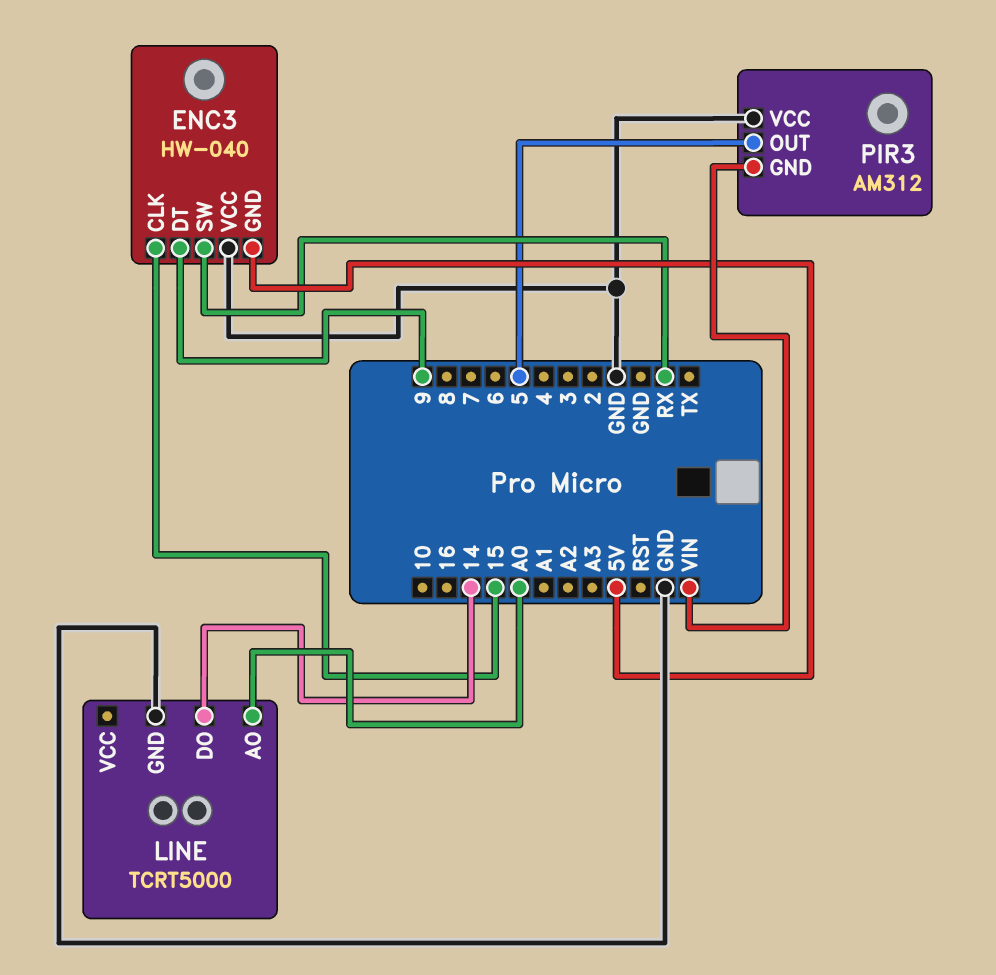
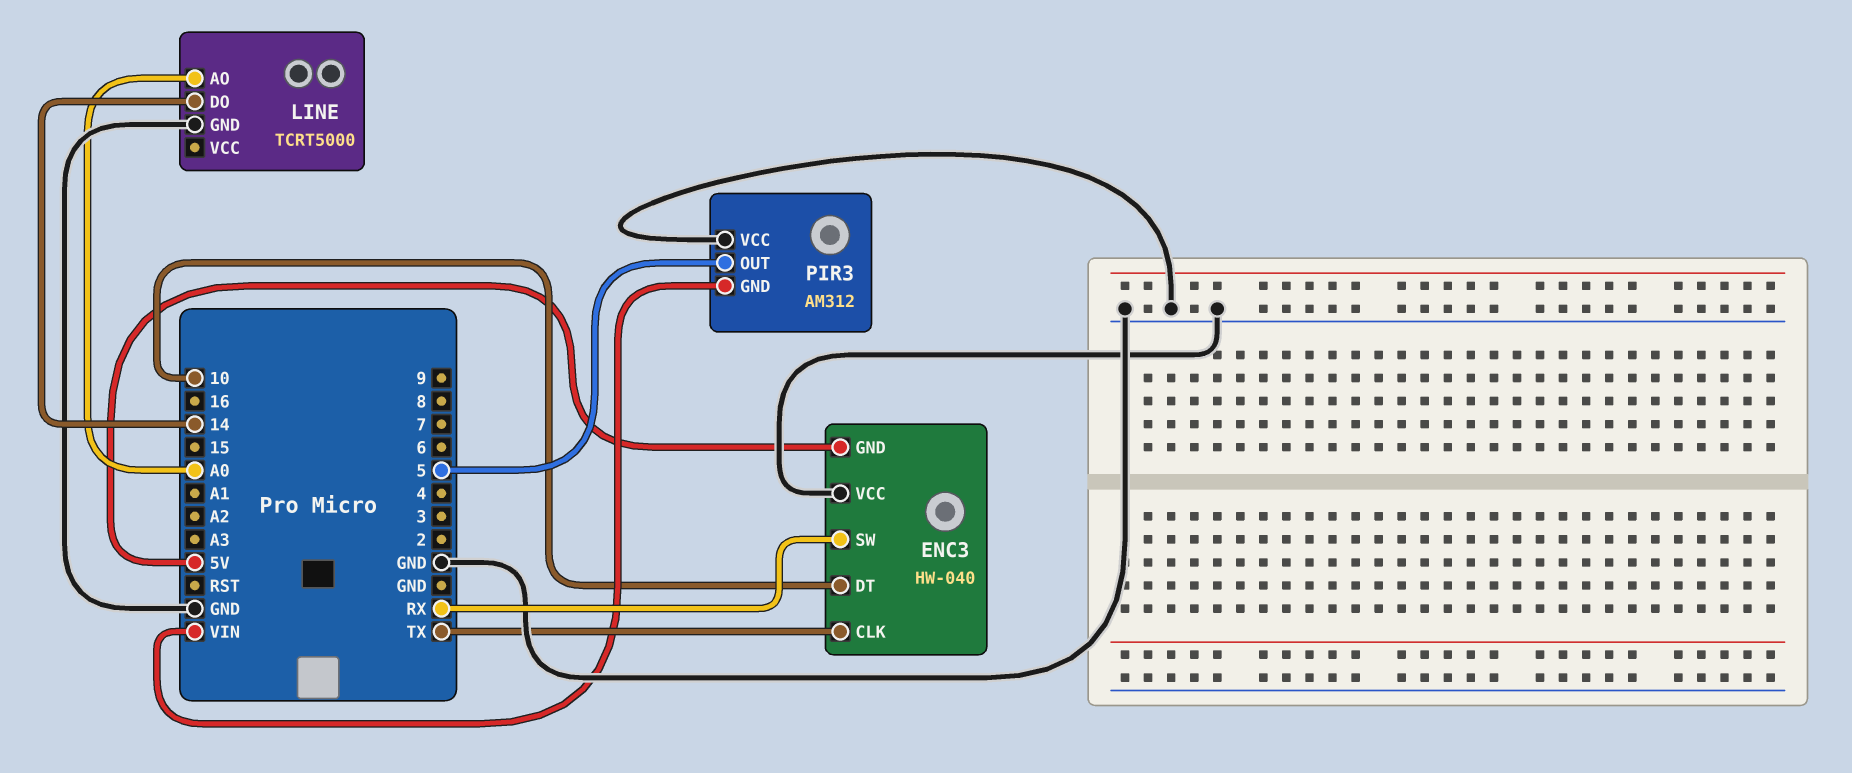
ENC3 pin CLK: 15 -> TX
ENC3 pin DT: 9 -> 10

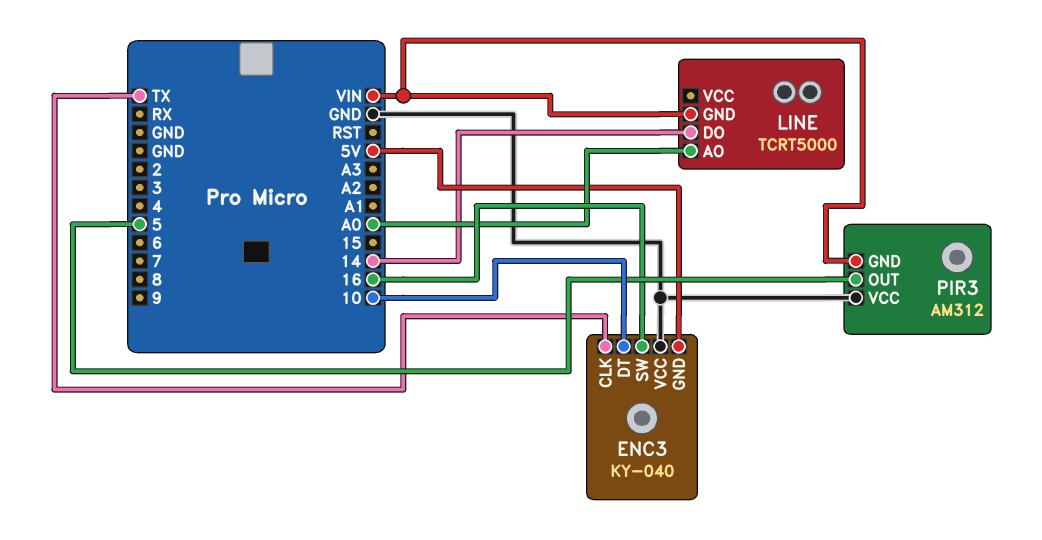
ENC3: HW-040 -> KY-040
ENC3 pin SW: RX -> 16
LINE pin GND: GND -> VIN

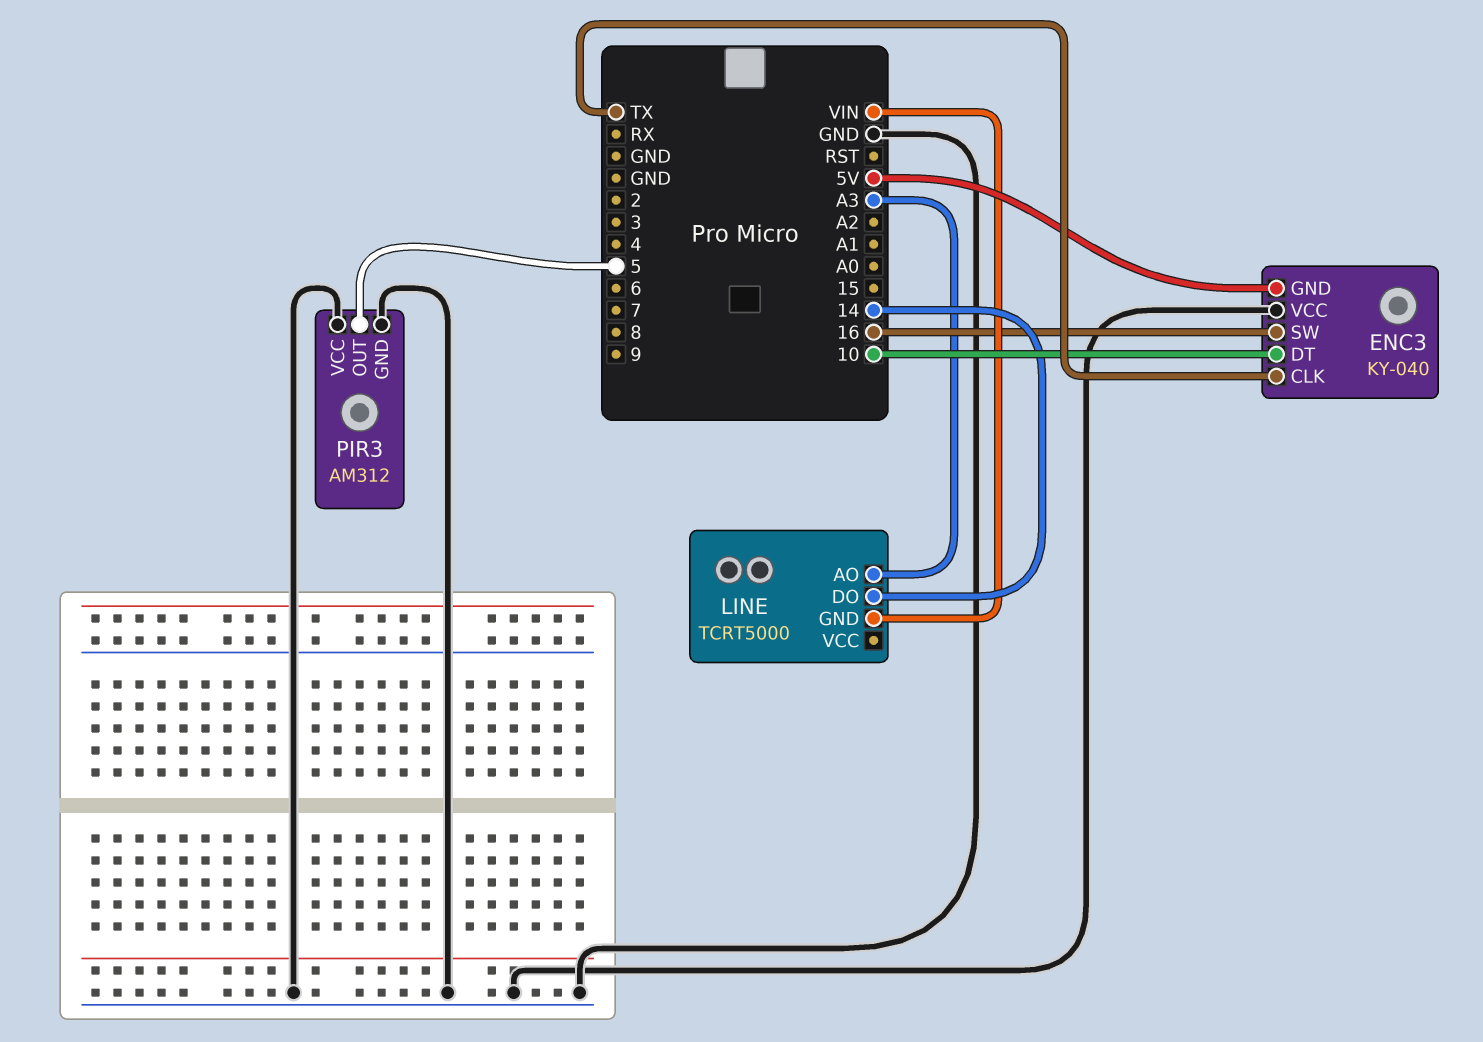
LINE pin AO: A0 -> A3
PIR3 pin GND: VIN -> GND

